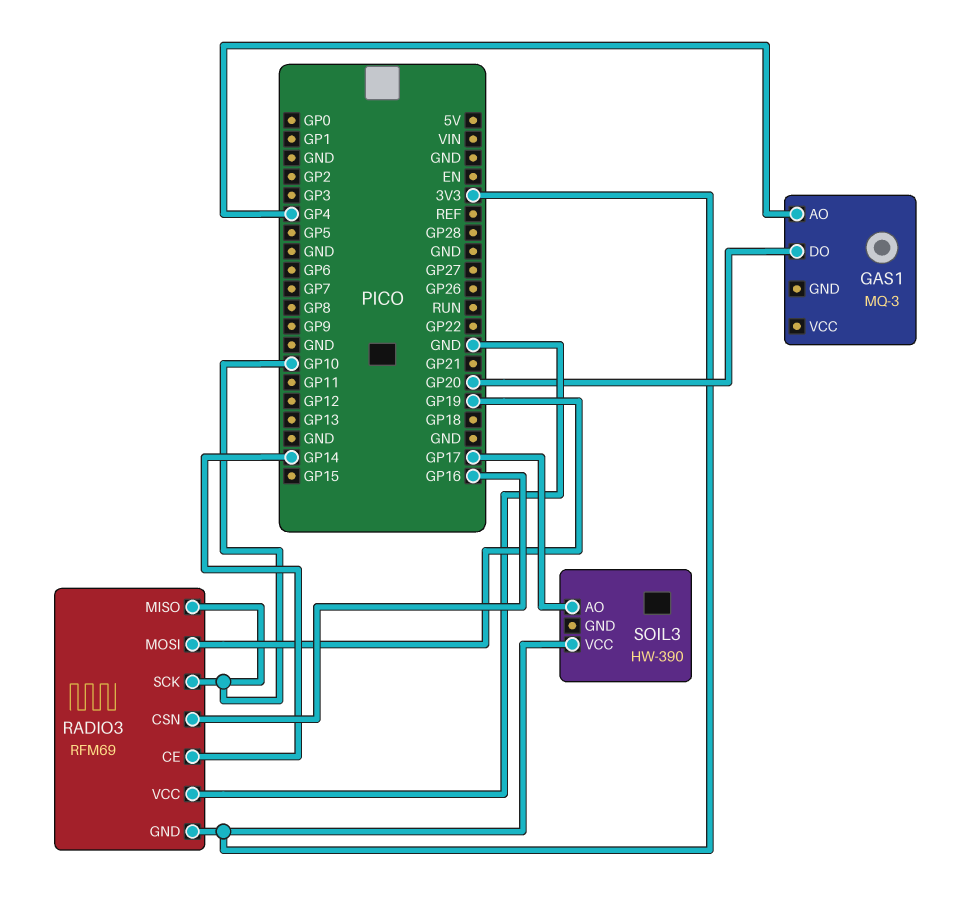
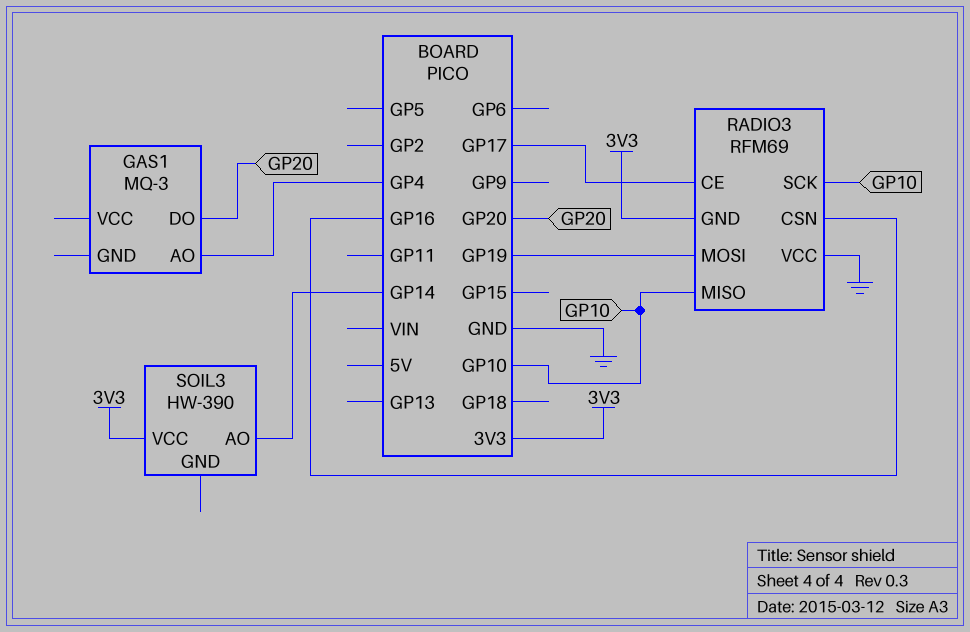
RADIO3 pin CE: GP14 -> GP17
SOIL3 pin AO: GP17 -> GP14

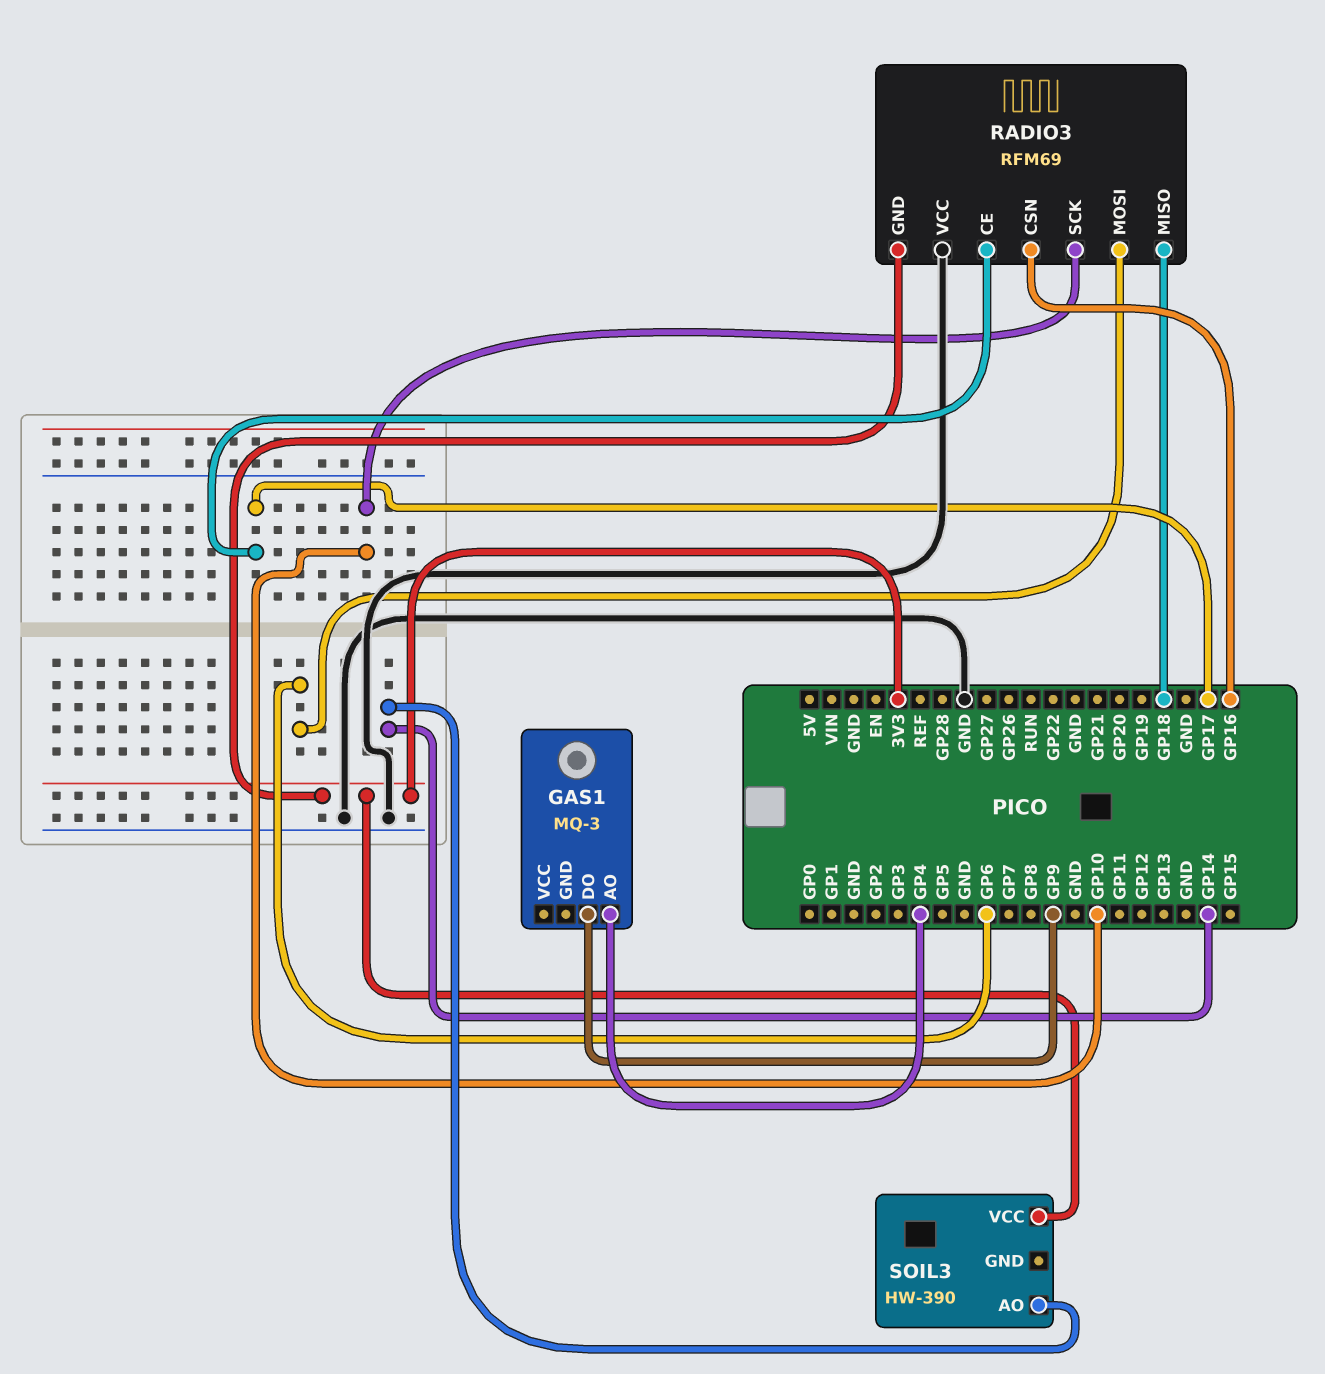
GAS1 pin DO: GP20 -> GP9
RADIO3 pin MISO: GP10 -> GP18
RADIO3 pin MOSI: GP19 -> GP6

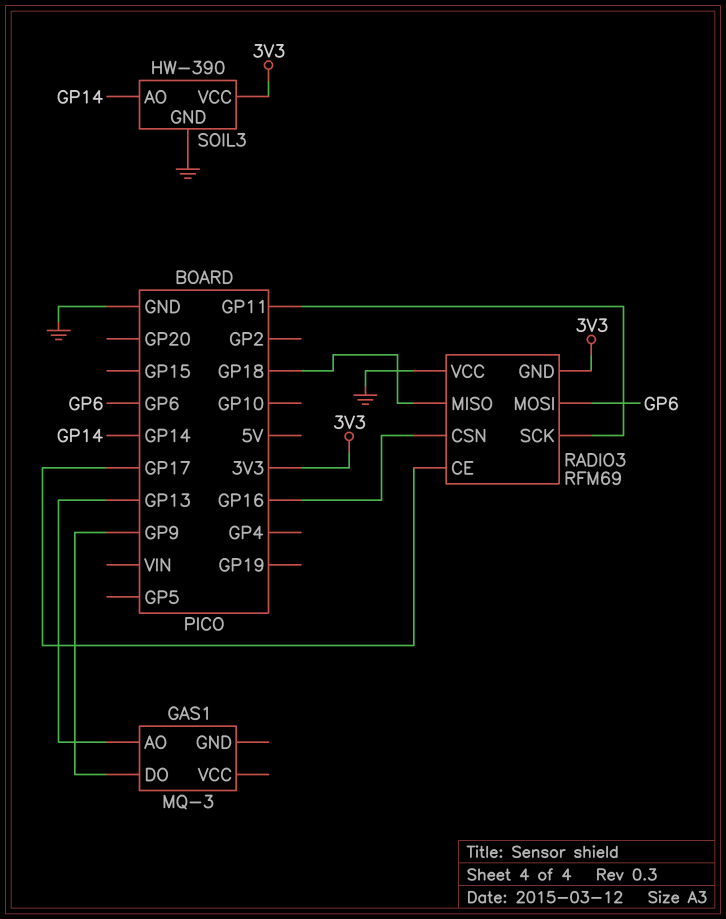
GAS1 pin AO: GP4 -> GP13
RADIO3 pin SCK: GP10 -> GP11
SOIL3 pin GND: none -> GND

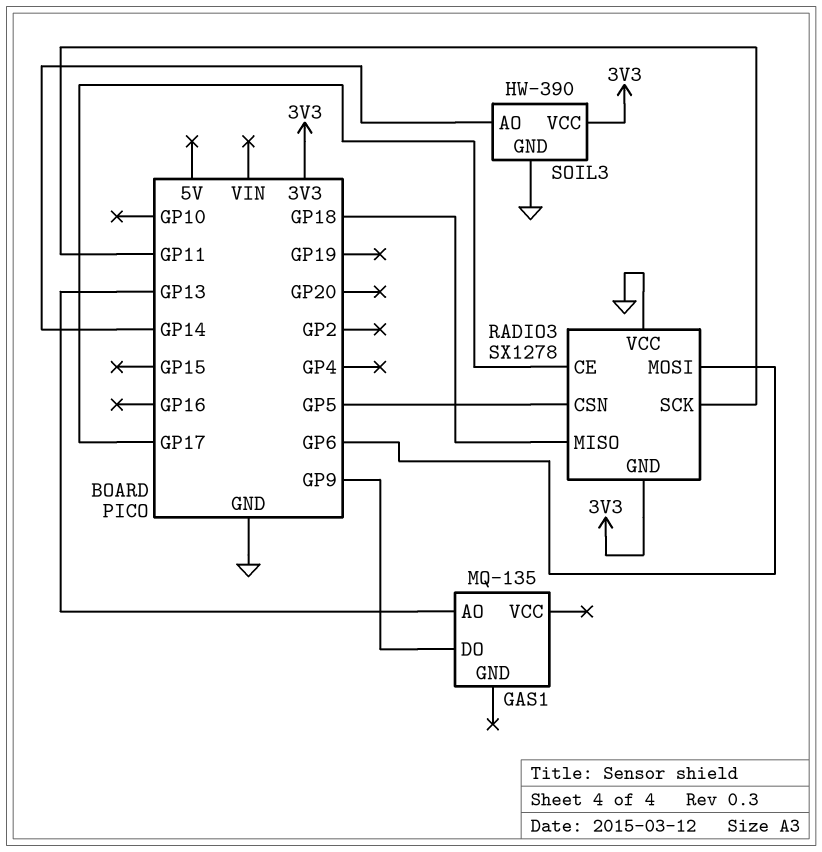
GAS1: MQ-3 -> MQ-135
RADIO3: RFM69 -> SX1278
RADIO3 pin CSN: GP16 -> GP5

